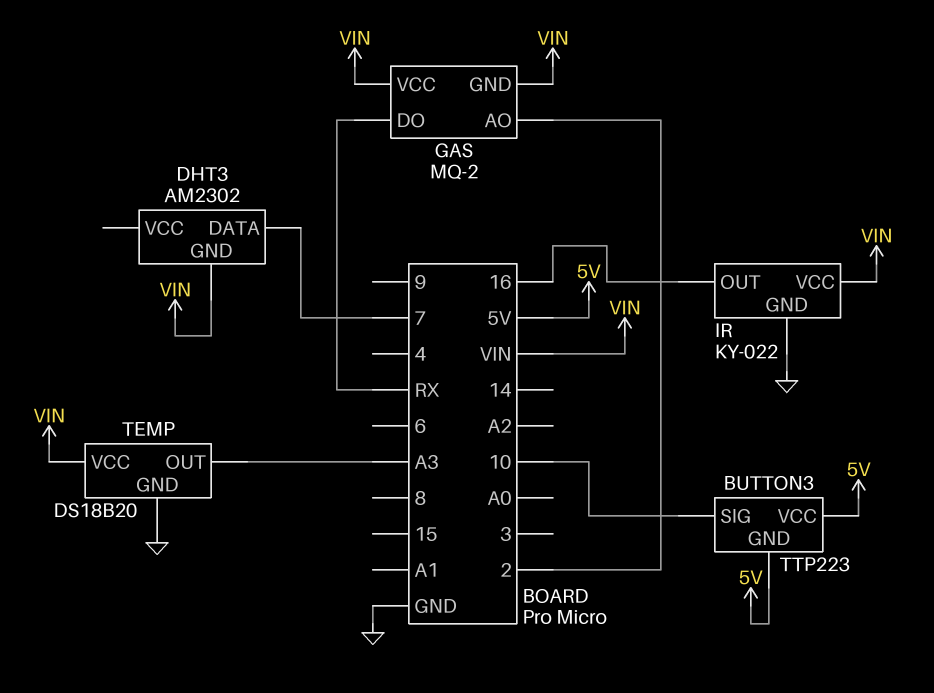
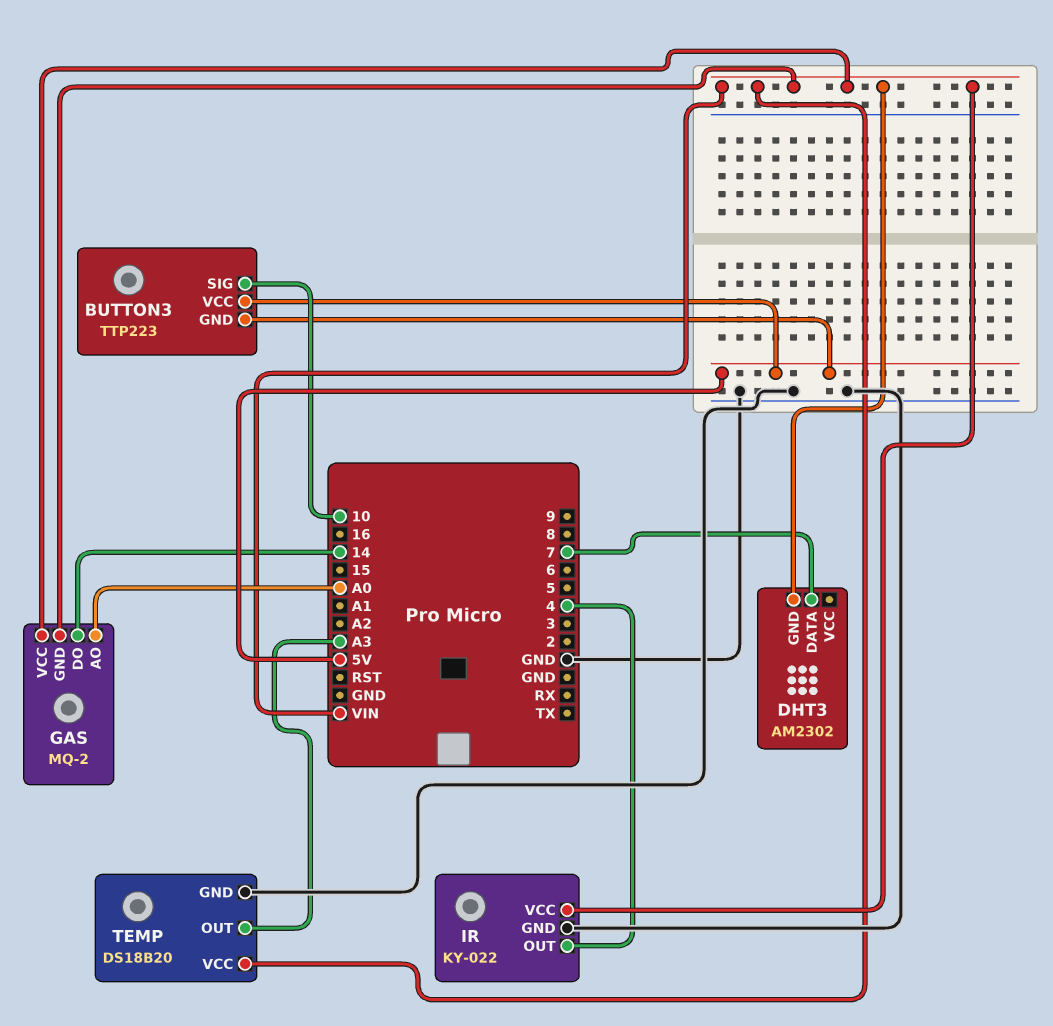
GAS pin AO: 2 -> A0
GAS pin DO: RX -> 14
IR pin OUT: 16 -> 4

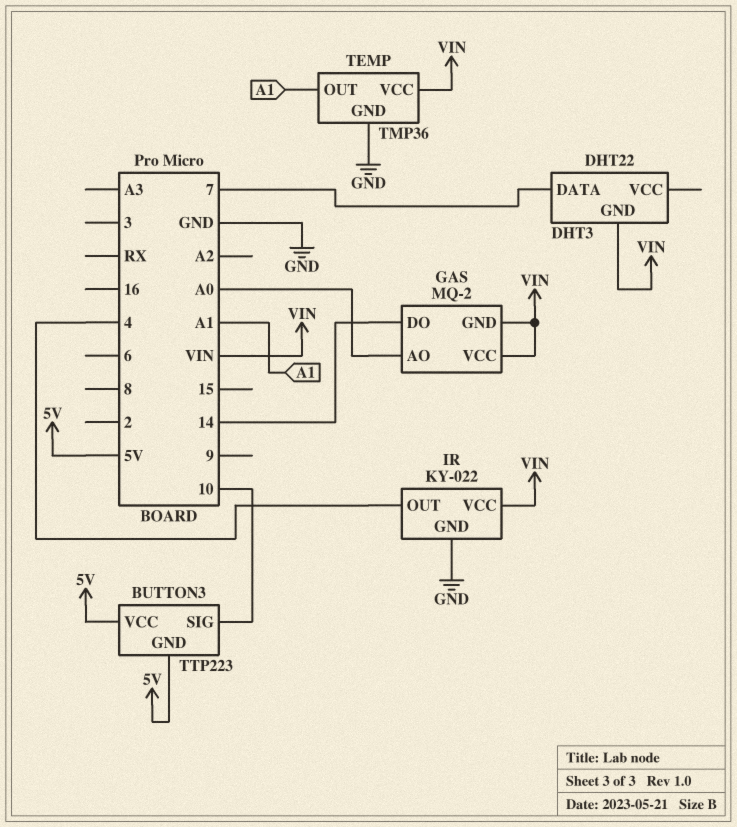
DHT3: AM2302 -> DHT22
TEMP: DS18B20 -> TMP36
TEMP pin OUT: A3 -> A1

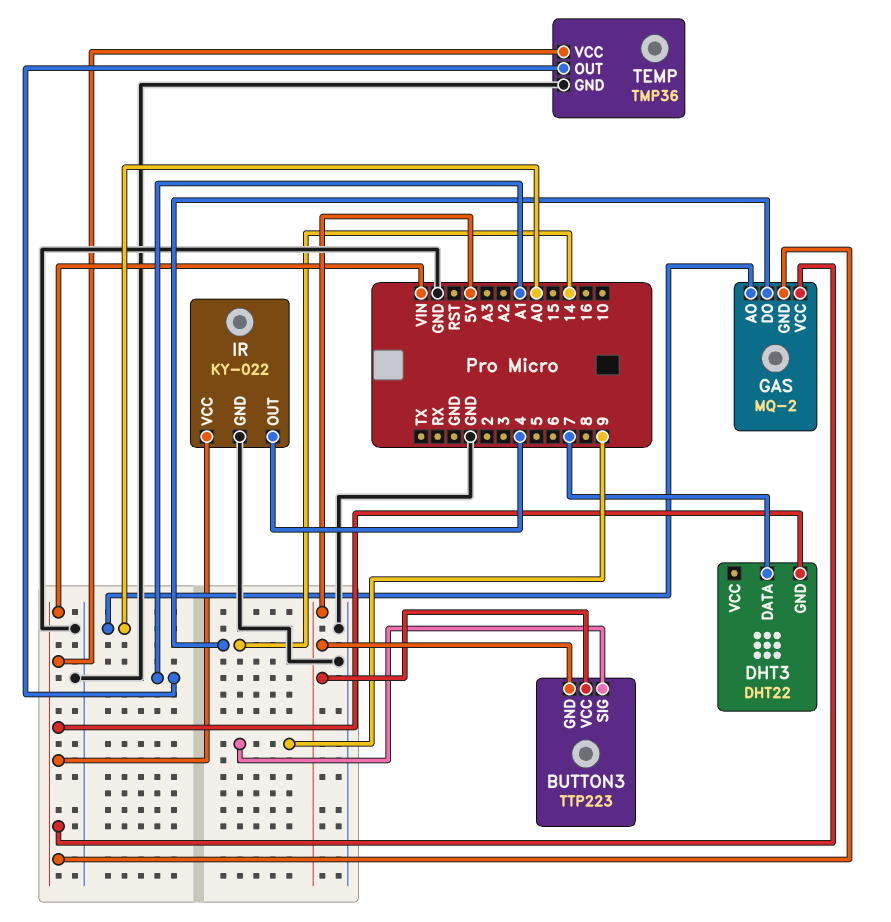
BUTTON3 pin SIG: 10 -> 9

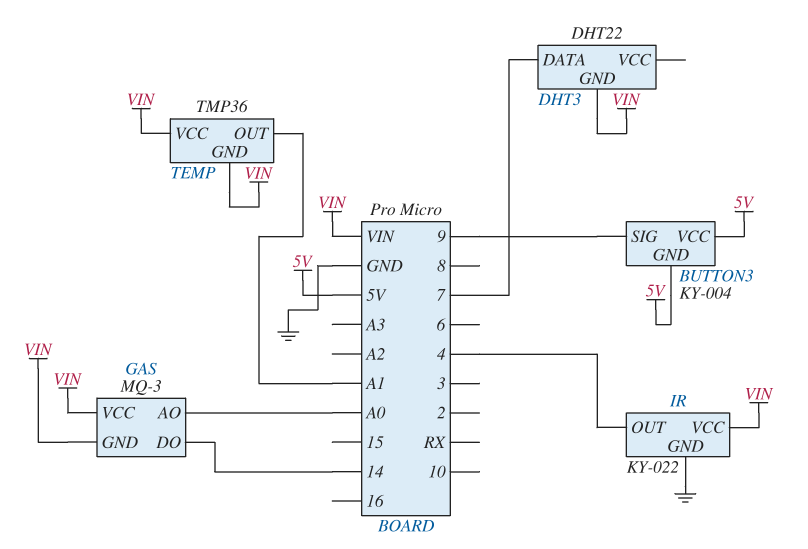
BUTTON3: TTP223 -> KY-004
GAS: MQ-2 -> MQ-3
TEMP pin GND: GND -> VIN

